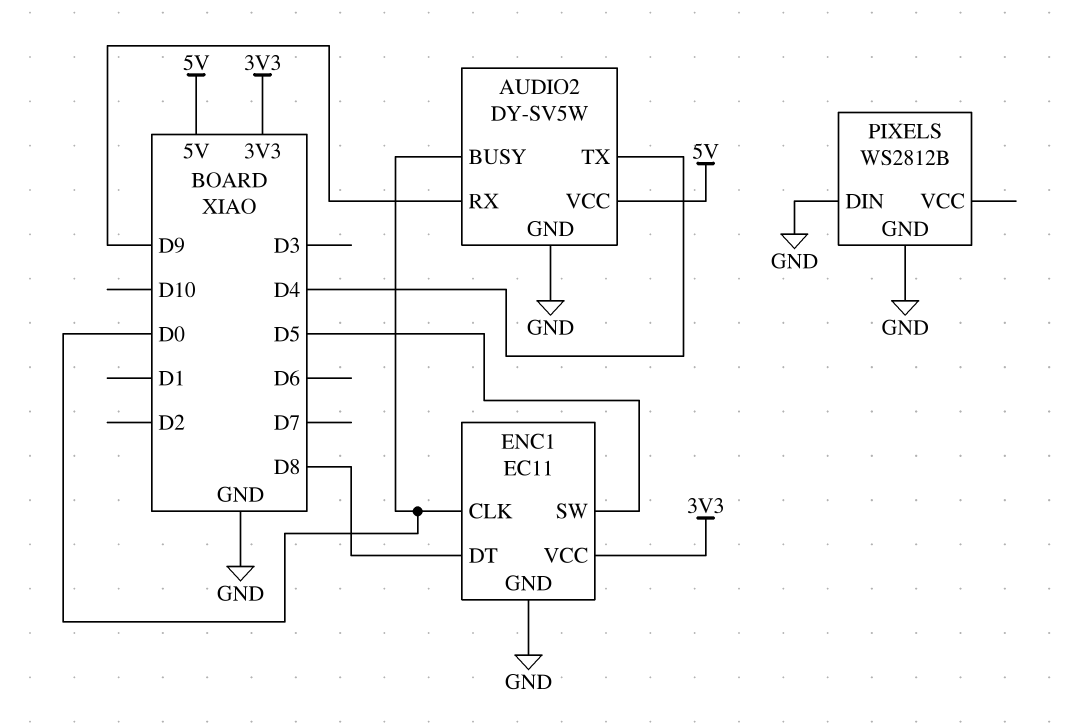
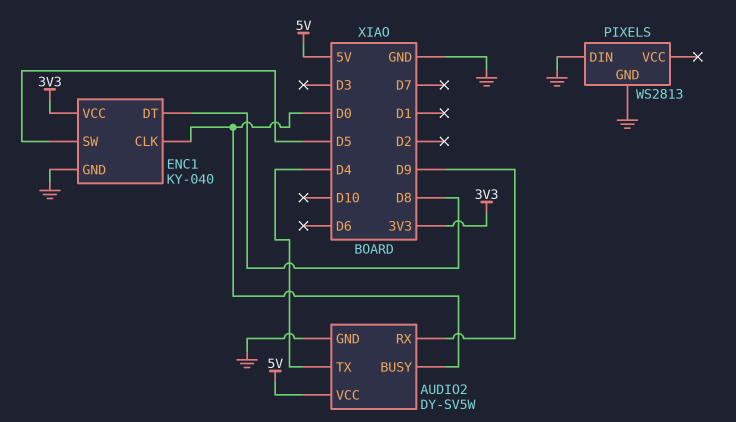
ENC1: EC11 -> KY-040
PIXELS: WS2812B -> WS2813

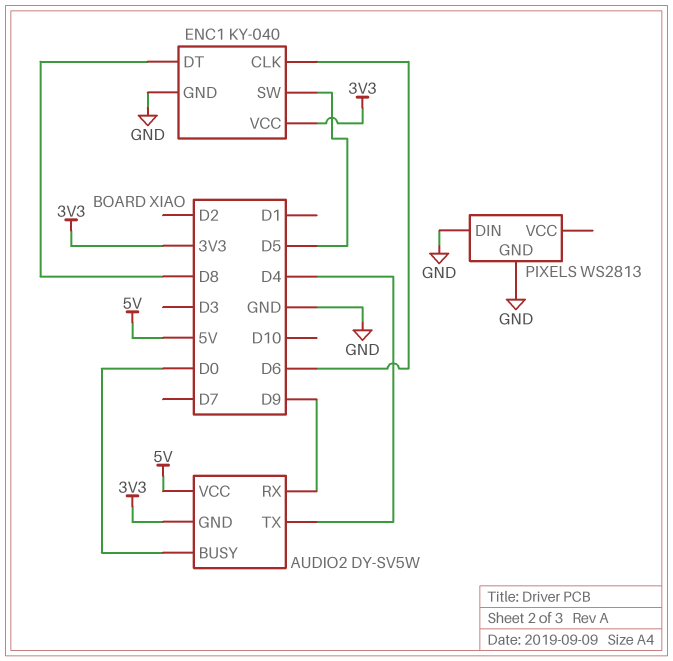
AUDIO2 pin GND: GND -> 3V3
ENC1 pin CLK: D0 -> D6

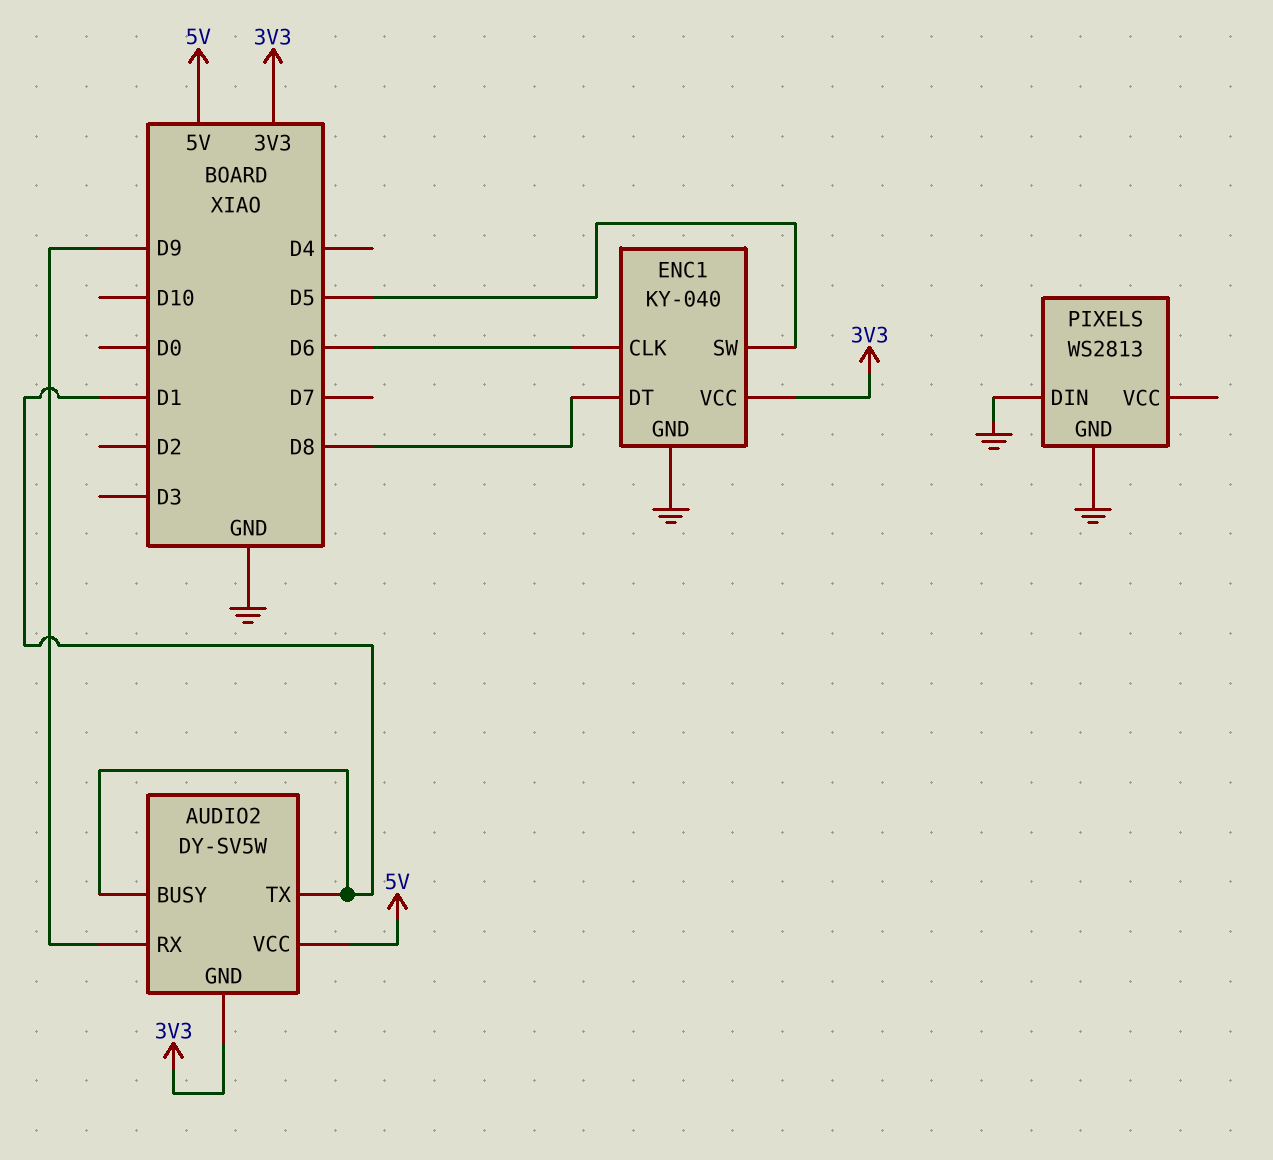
AUDIO2 pin BUSY: D0 -> D1
AUDIO2 pin TX: D4 -> D1

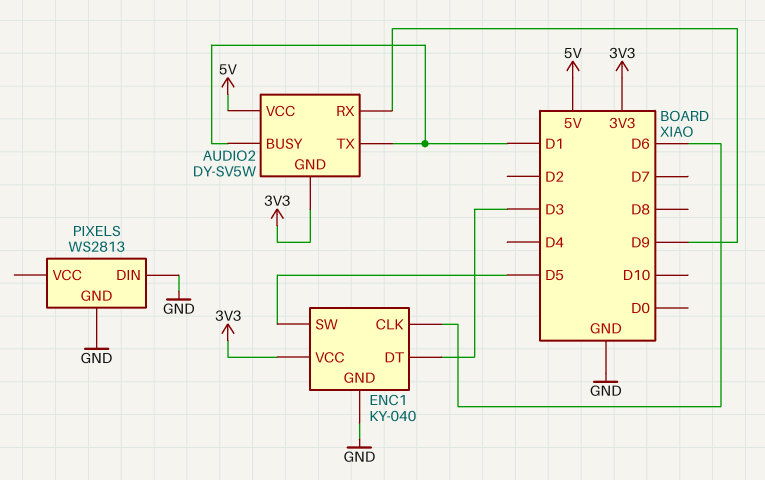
ENC1 pin DT: D8 -> D3

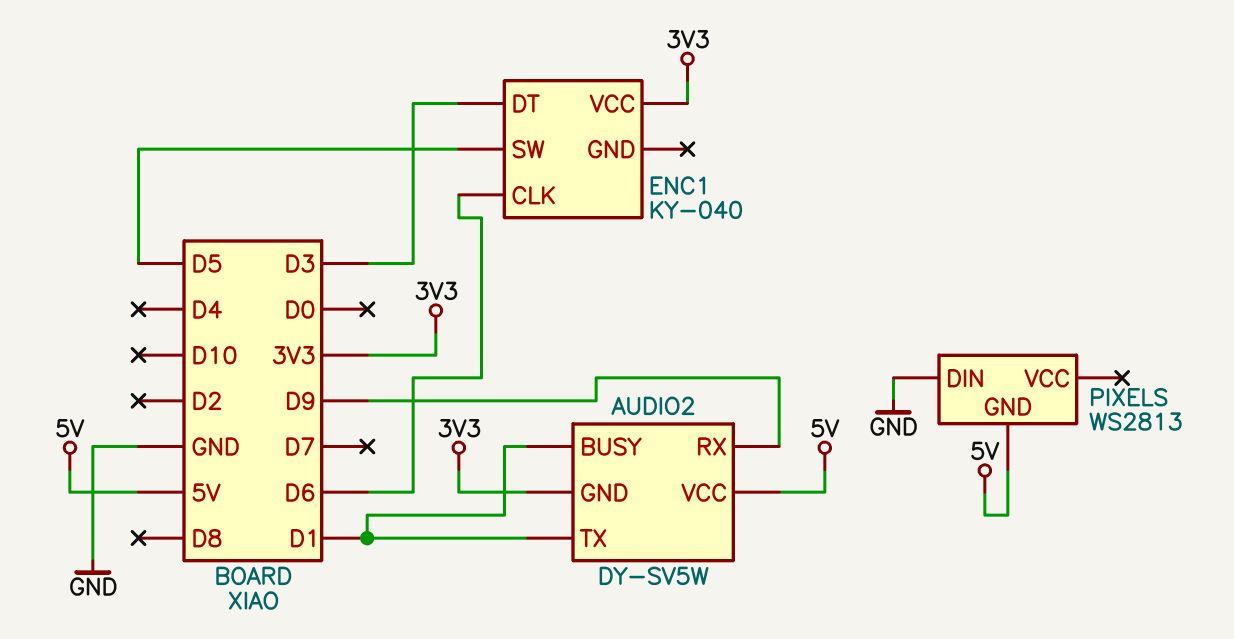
ENC1 pin GND: GND -> none
PIXELS pin GND: GND -> 5V

